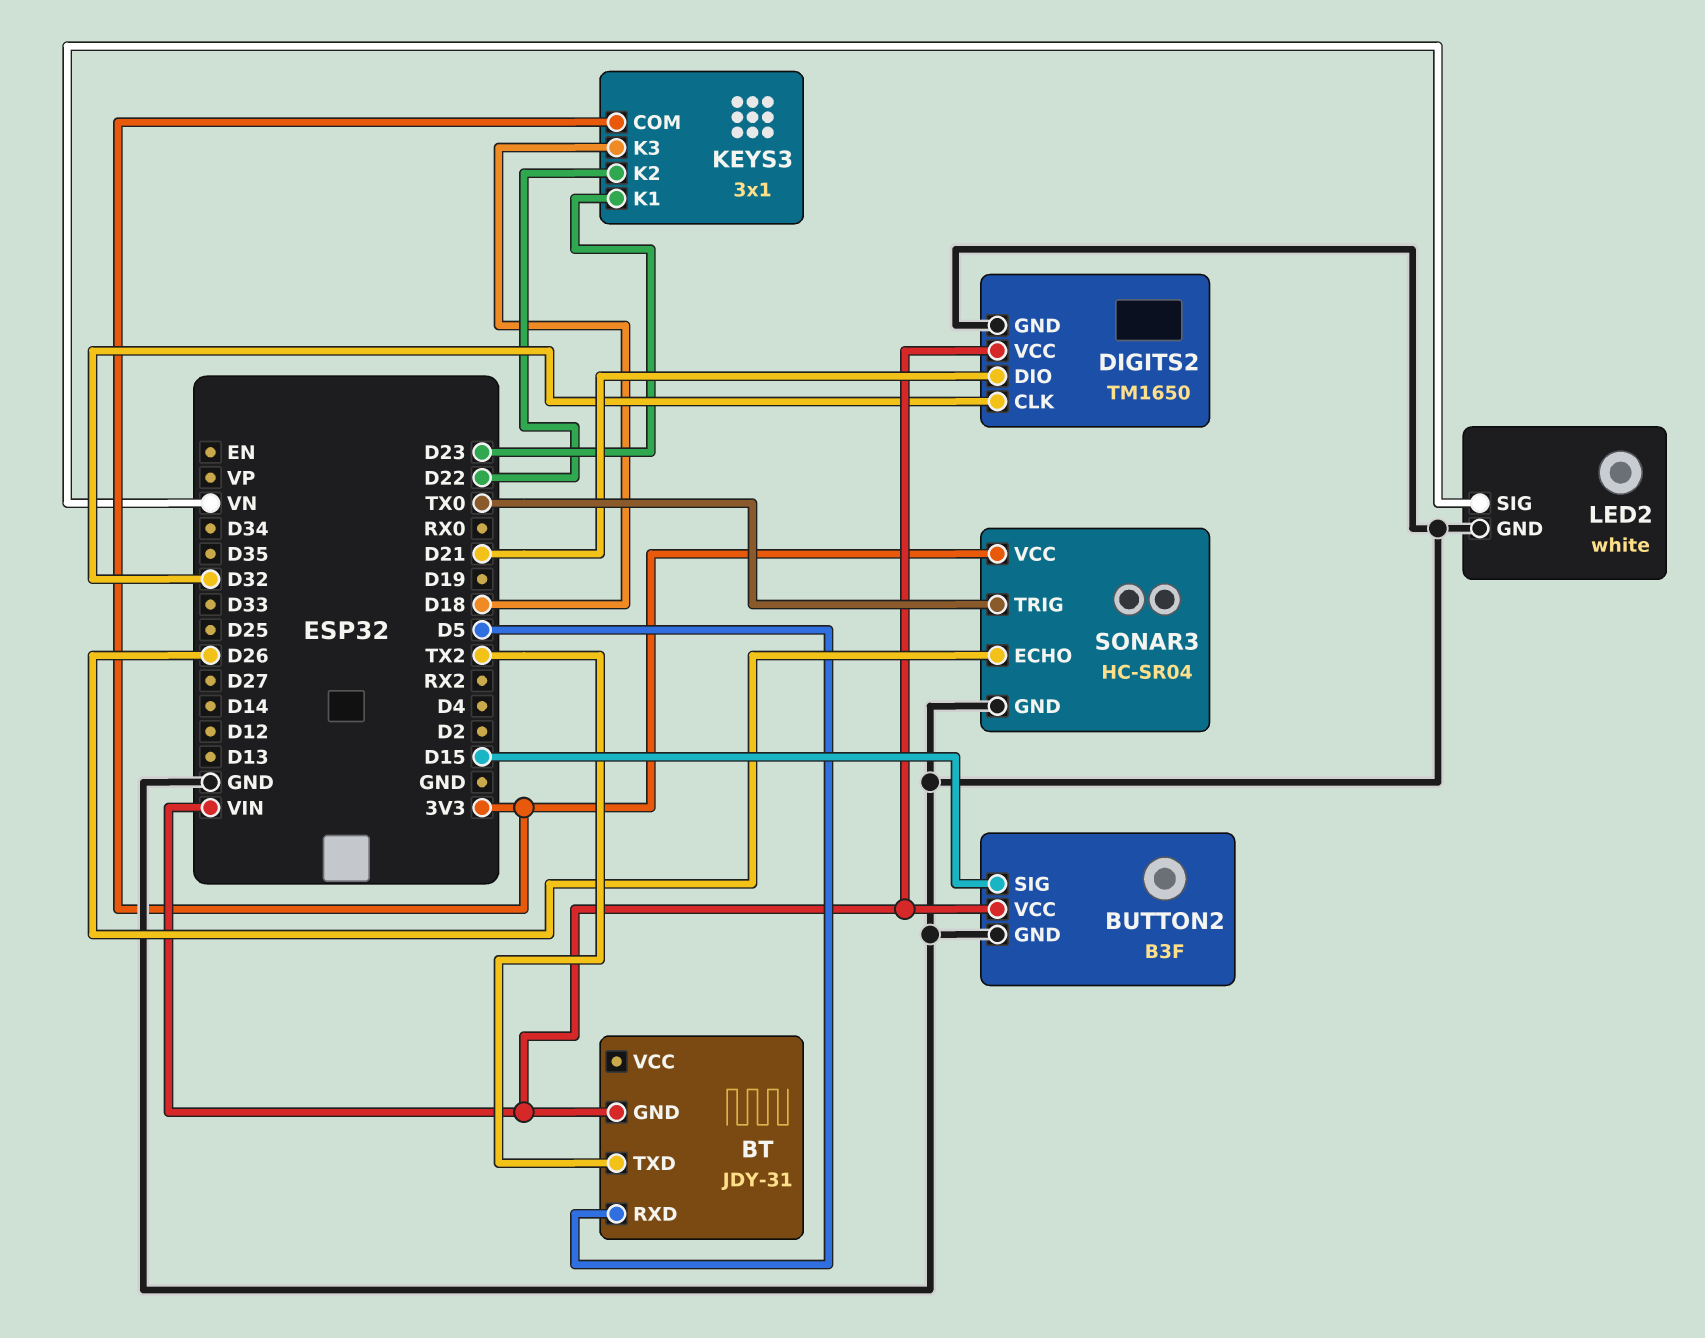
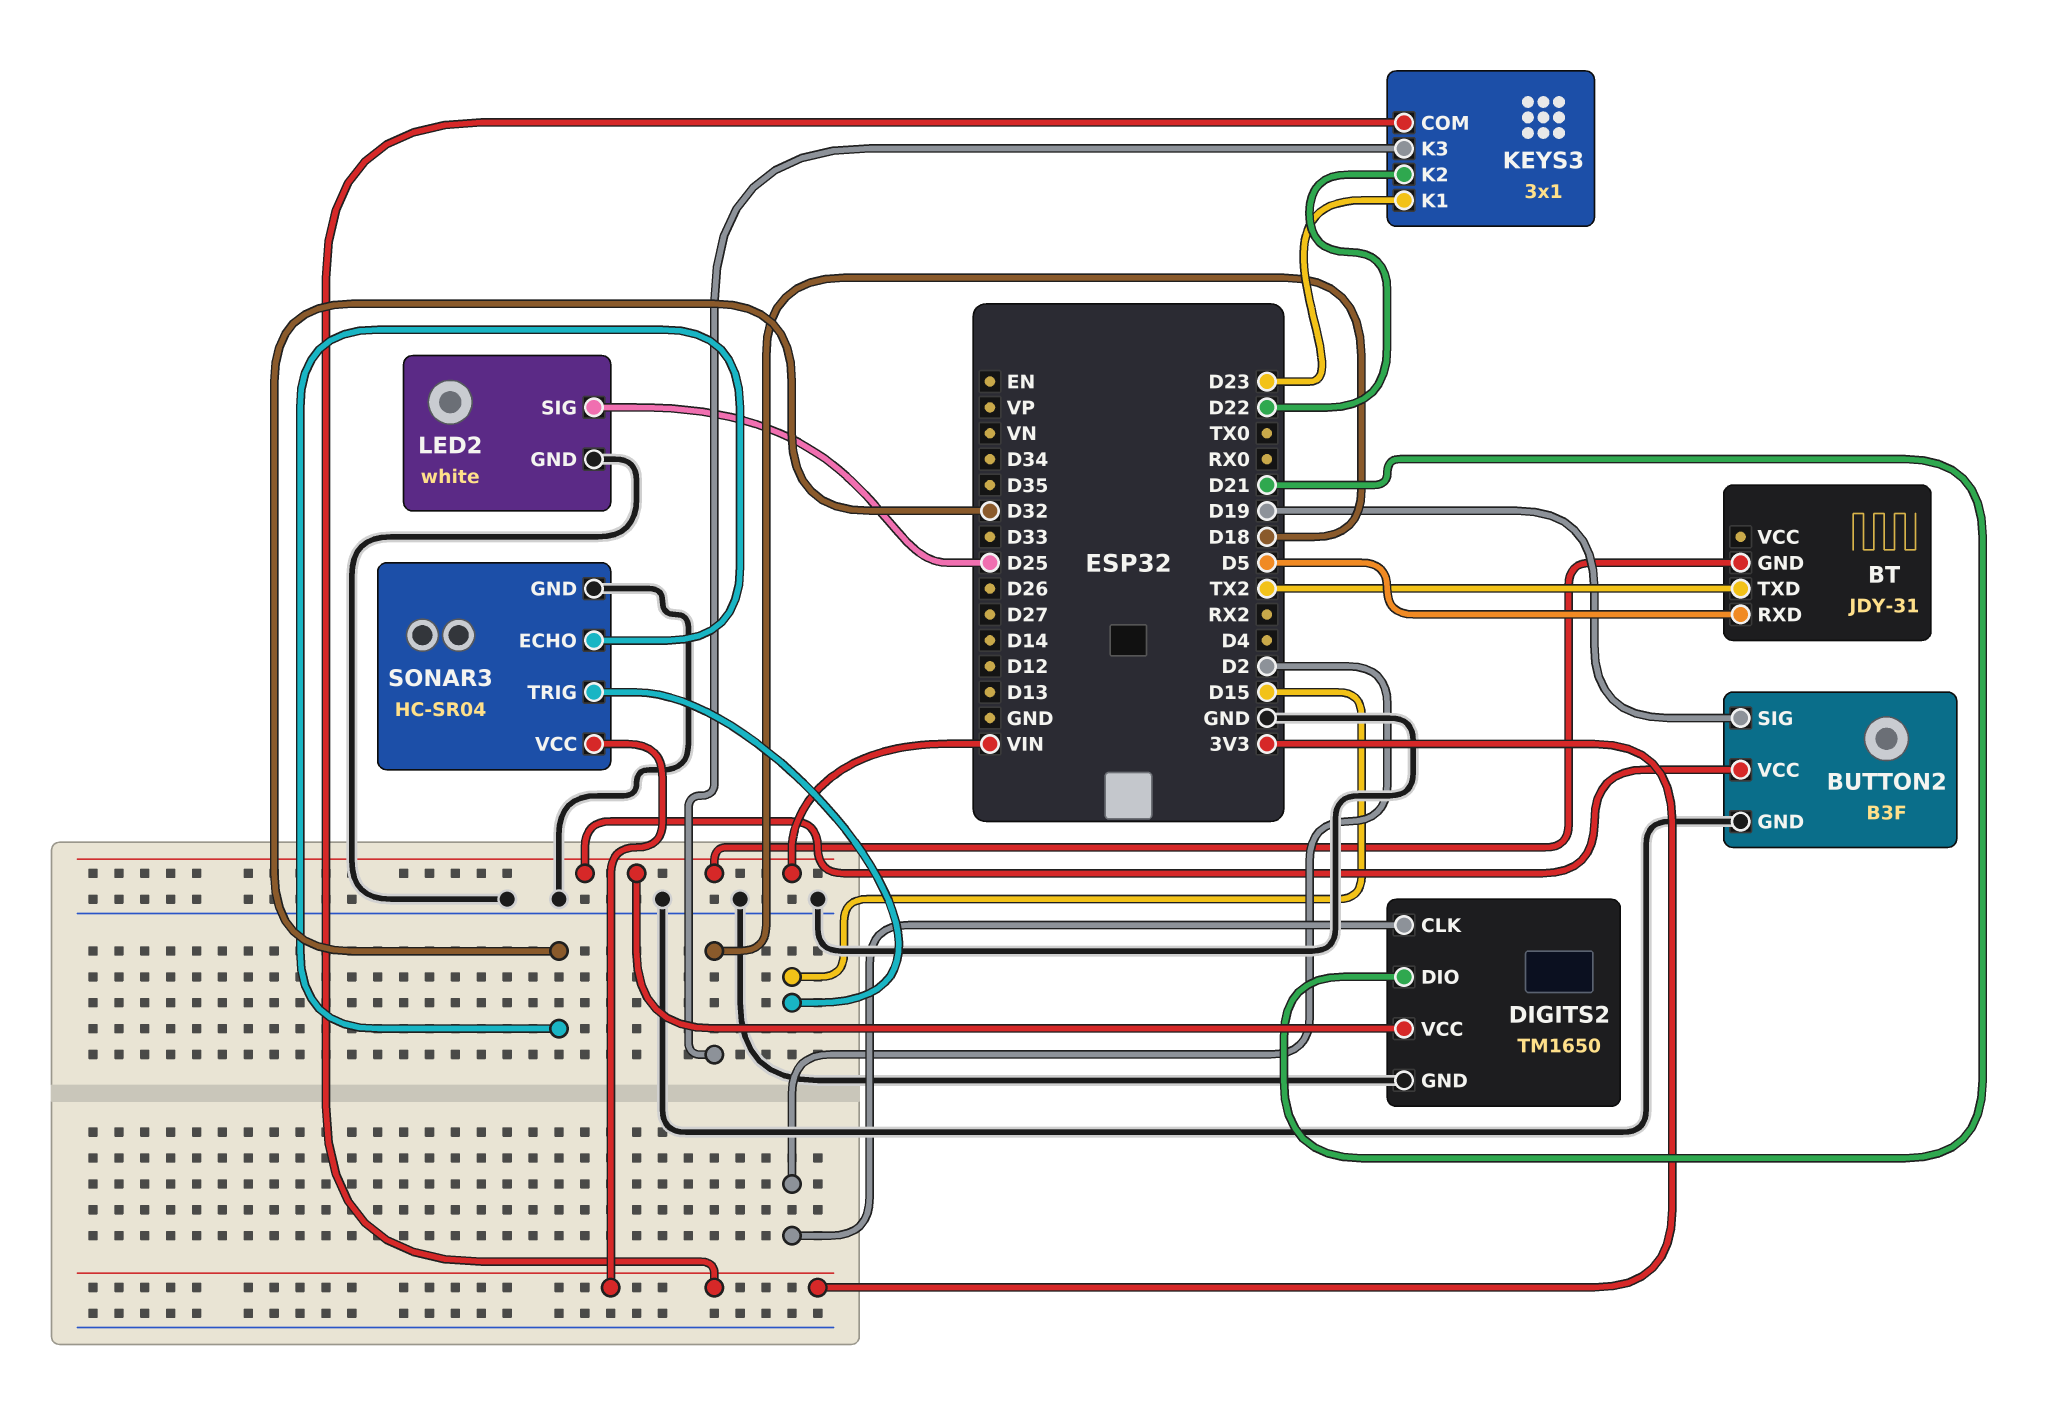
BUTTON2 pin SIG: D15 -> D19
DIGITS2 pin CLK: D32 -> D2
LED2 pin SIG: VN -> D25
SONAR3 pin ECHO: D26 -> D32
SONAR3 pin TRIG: TX0 -> D15

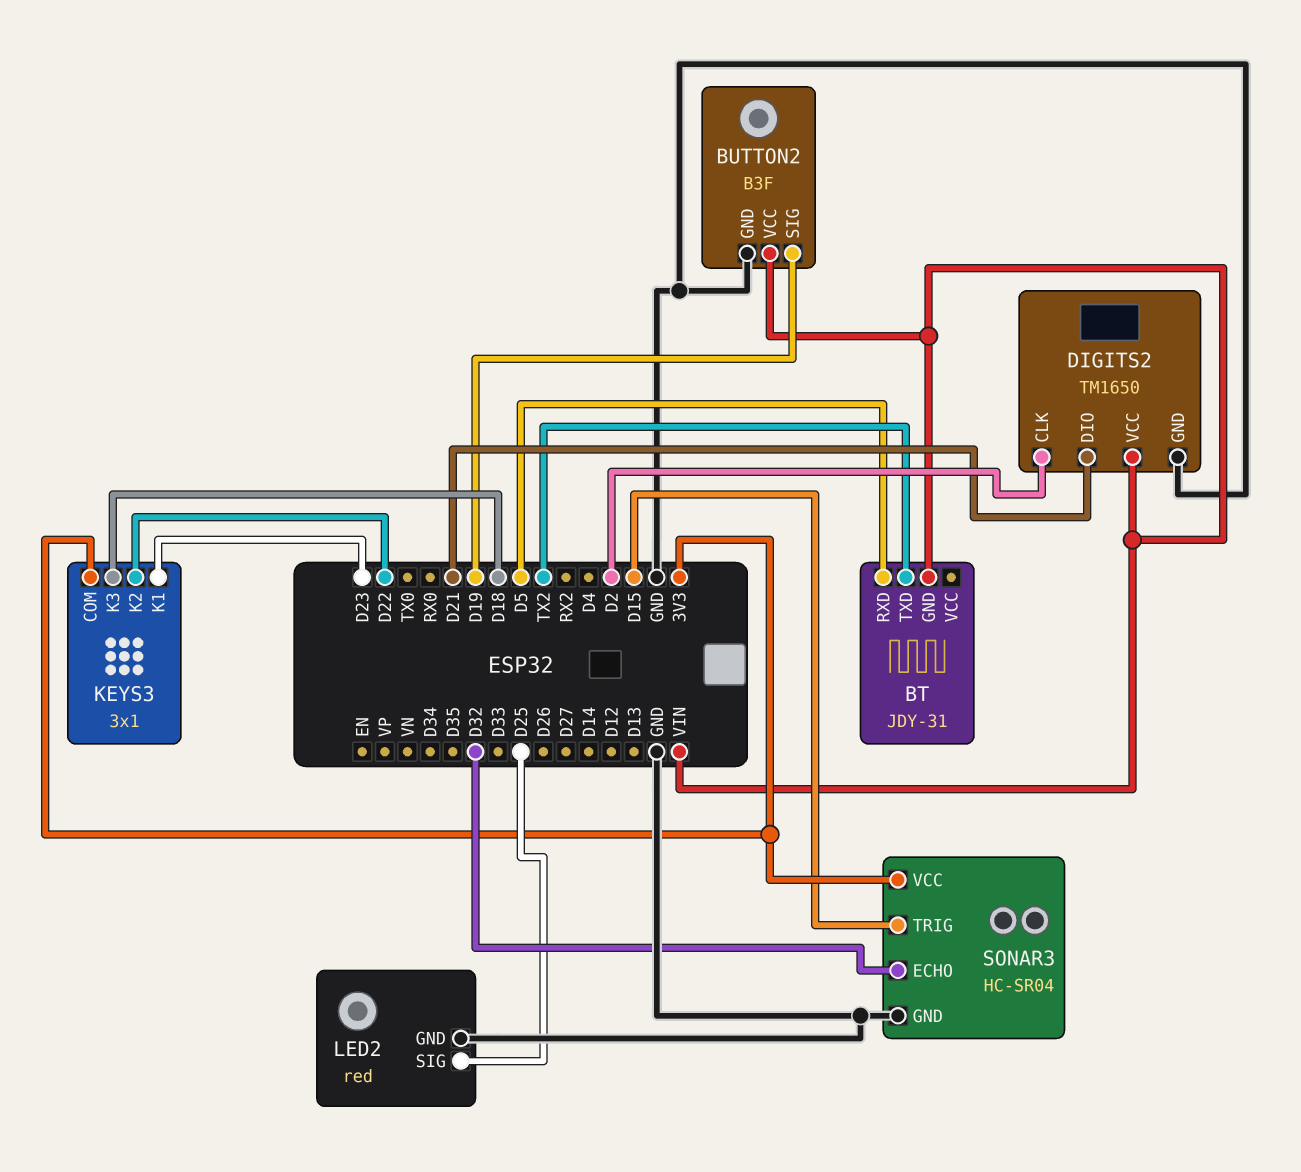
LED2: white -> red

